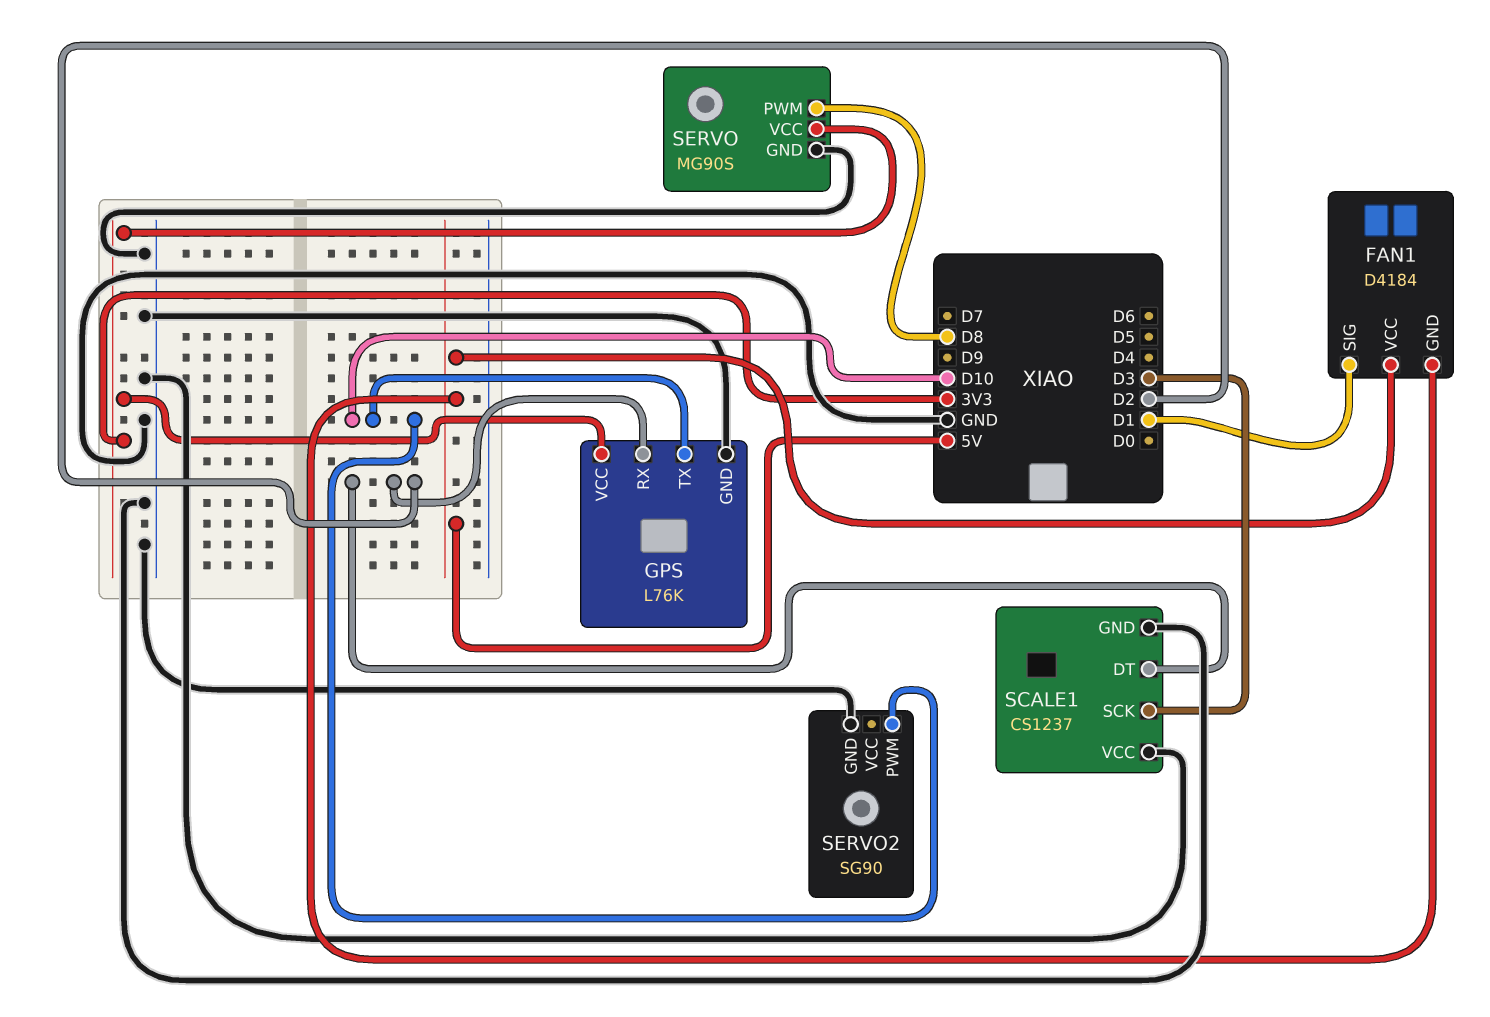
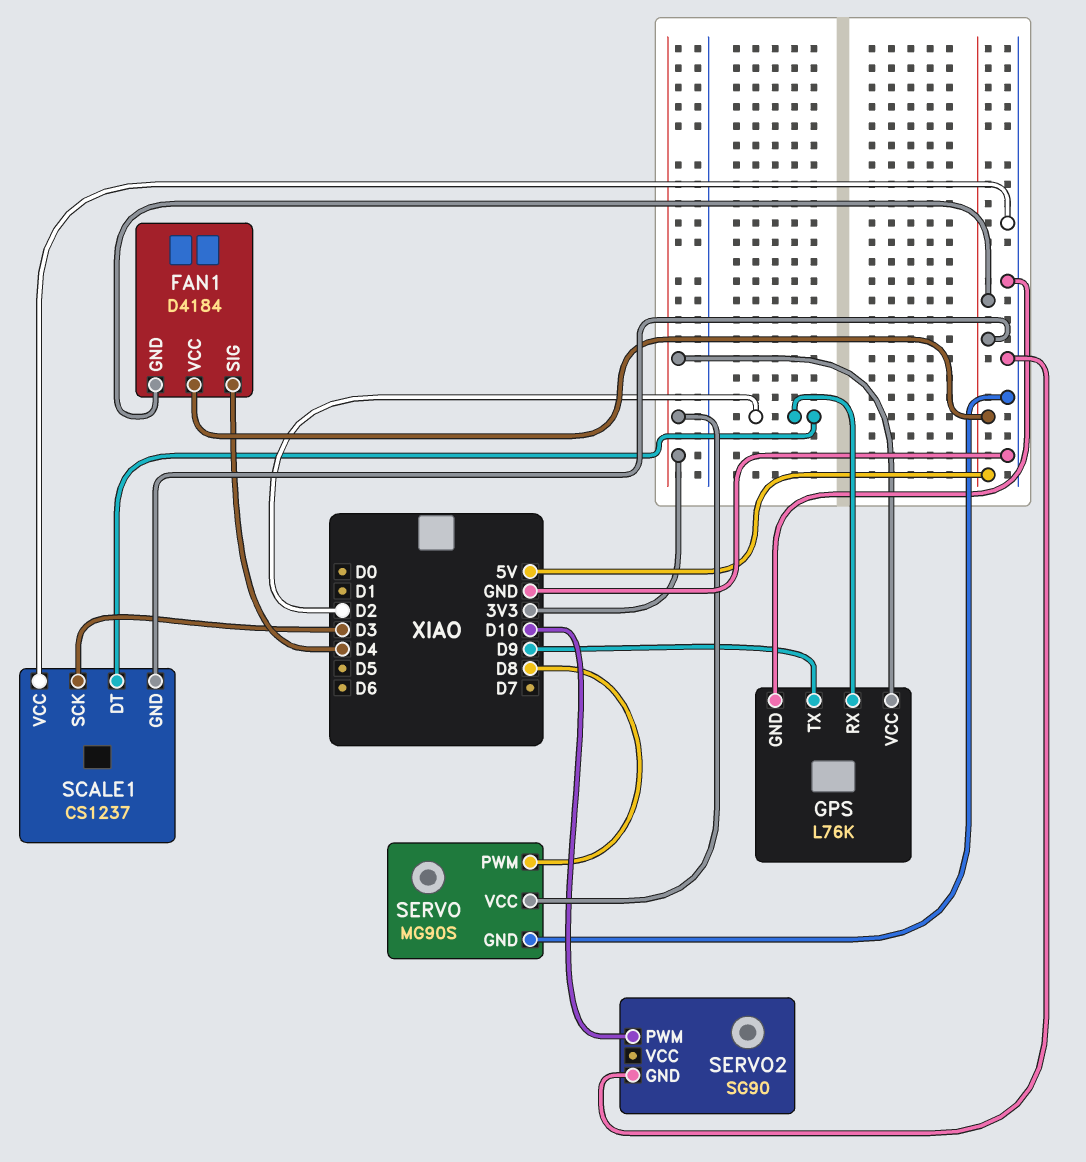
FAN1 pin SIG: D1 -> D4
GPS pin TX: D10 -> D9
SCALE1 pin GND: GND -> 5V

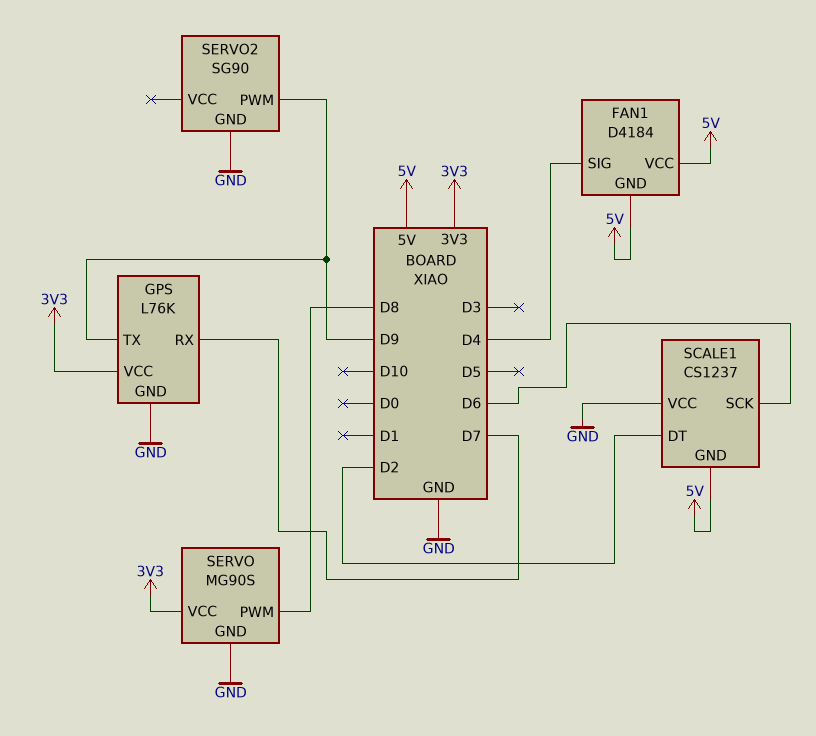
GPS pin RX: D2 -> D7
SCALE1 pin SCK: D3 -> D6
SERVO2 pin PWM: D10 -> D9

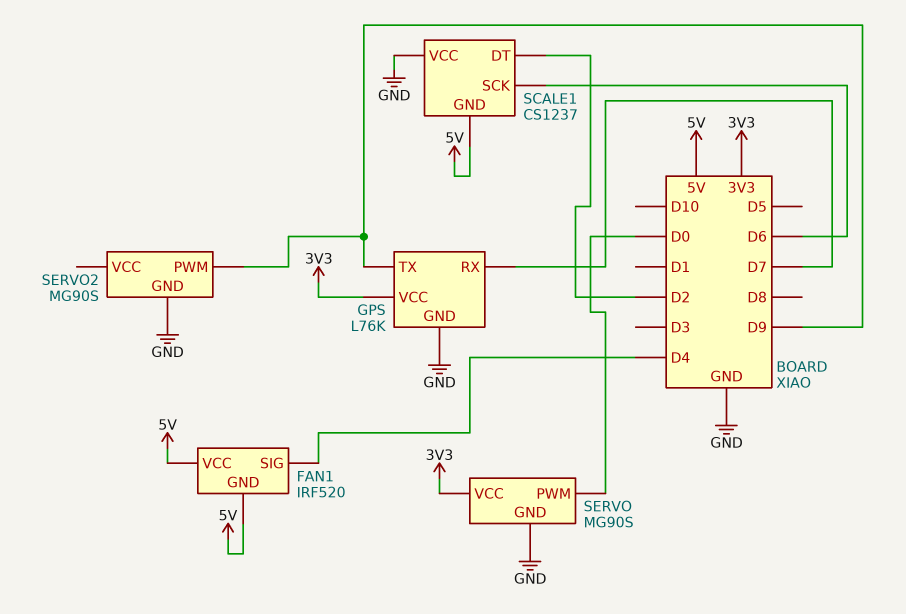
FAN1: D4184 -> IRF520
SERVO pin PWM: D8 -> D0
SERVO2: SG90 -> MG90S

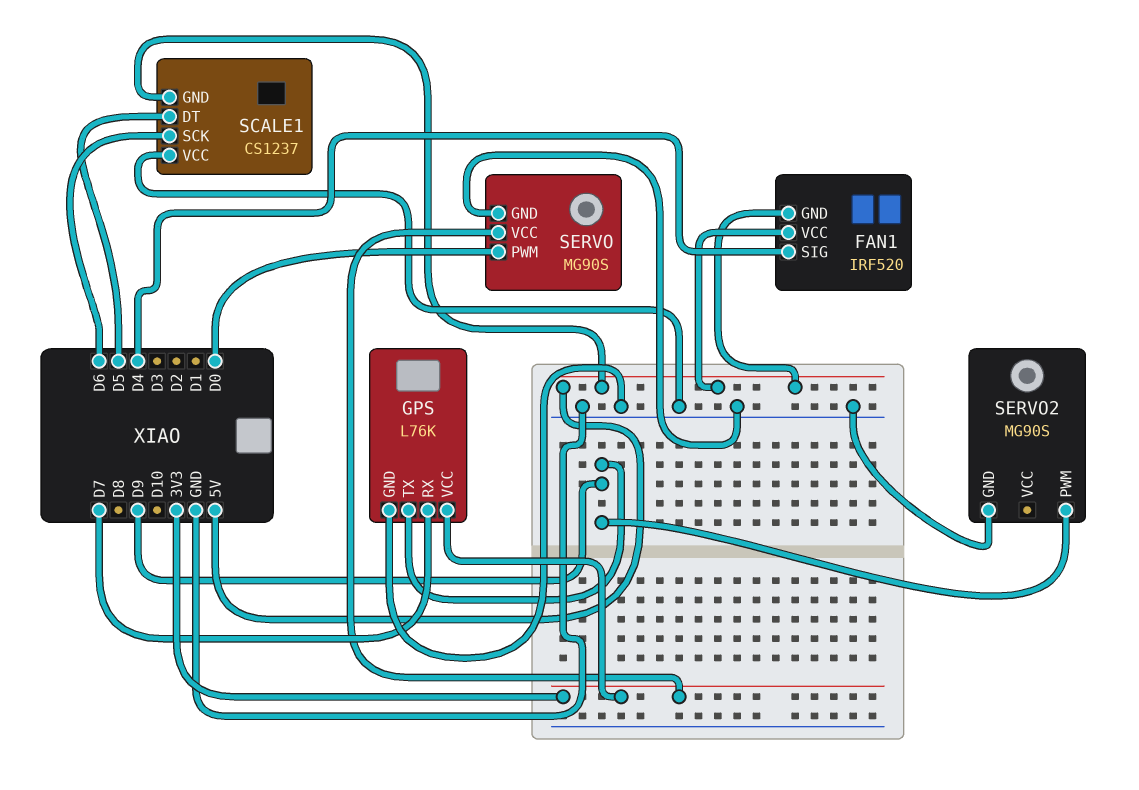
SCALE1 pin DT: D2 -> D5

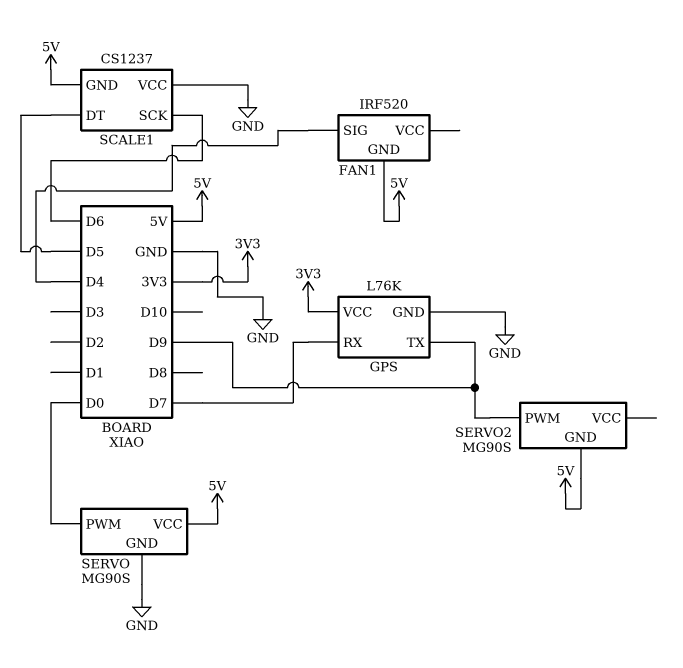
FAN1 pin VCC: 5V -> none
SERVO pin VCC: 3V3 -> 5V
SERVO2 pin GND: GND -> 5V

